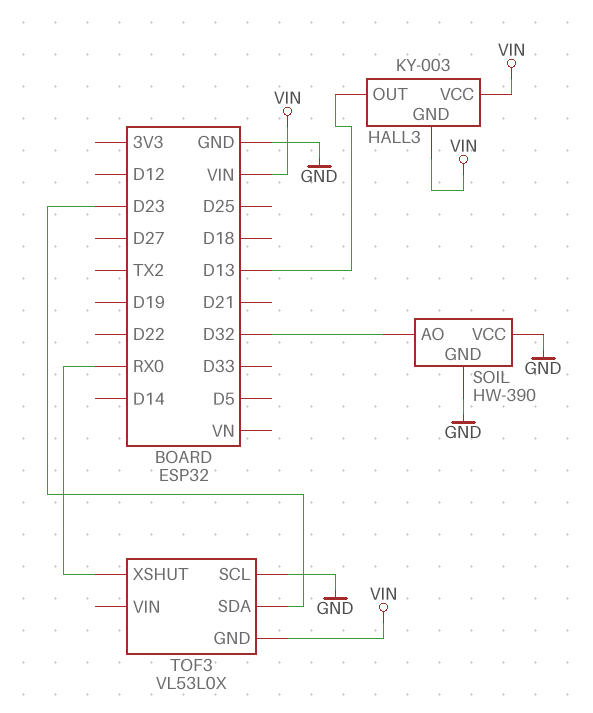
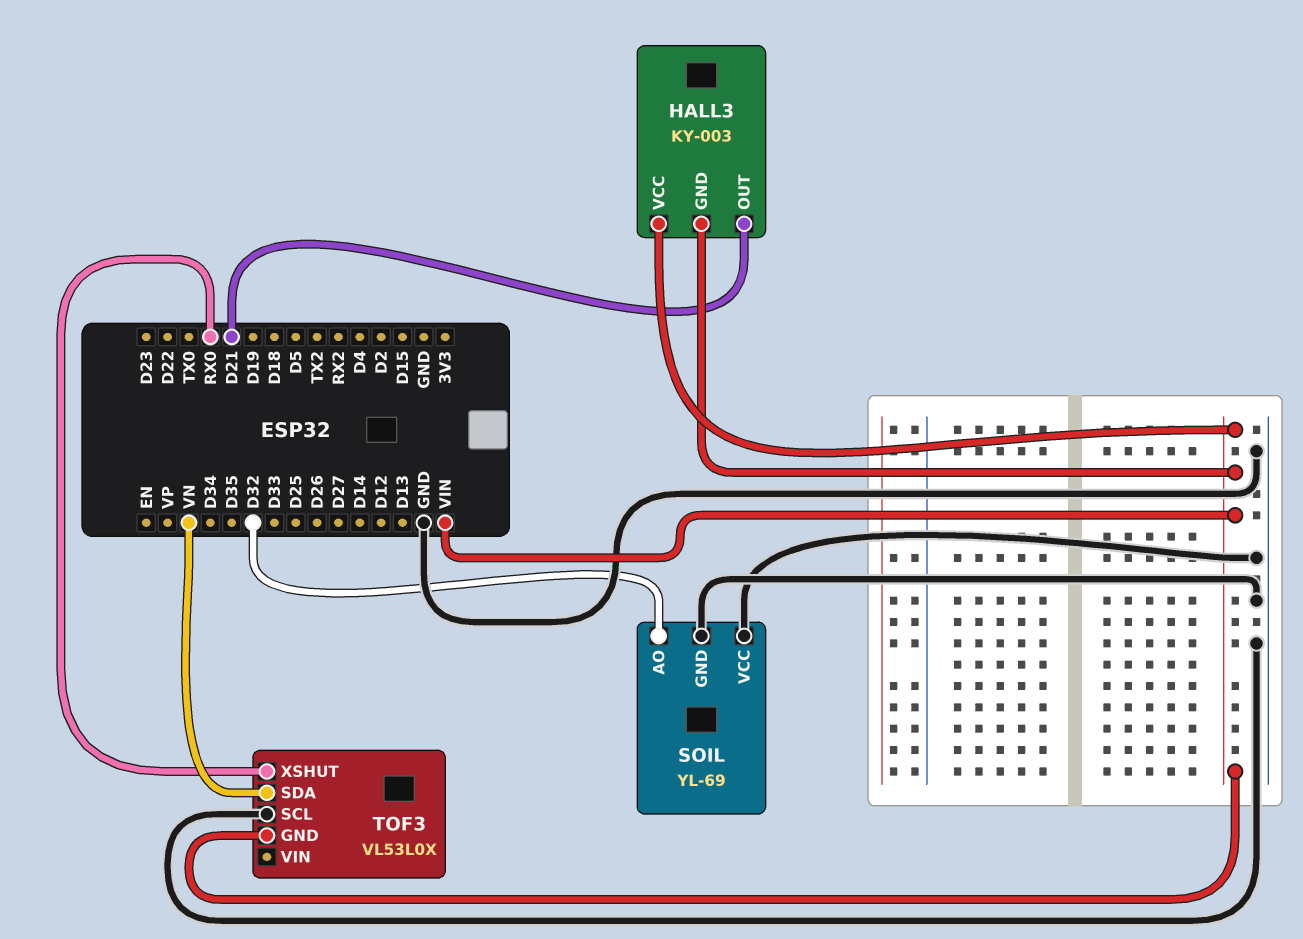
HALL3 pin OUT: D13 -> D21
SOIL: HW-390 -> YL-69
TOF3 pin SDA: D23 -> VN

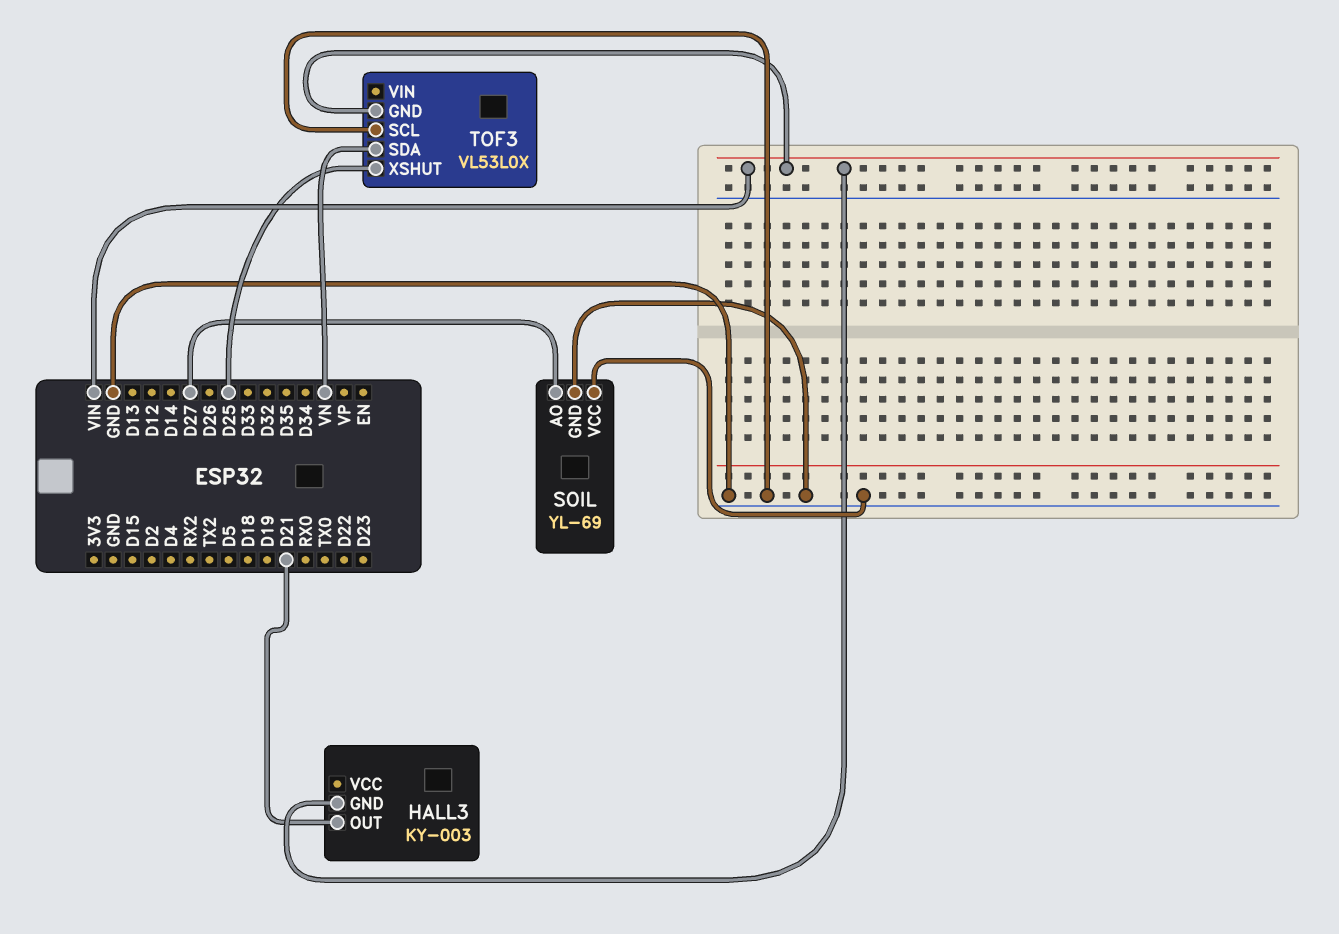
HALL3 pin VCC: VIN -> none
SOIL pin AO: D32 -> D27
TOF3 pin XSHUT: RX0 -> D25

